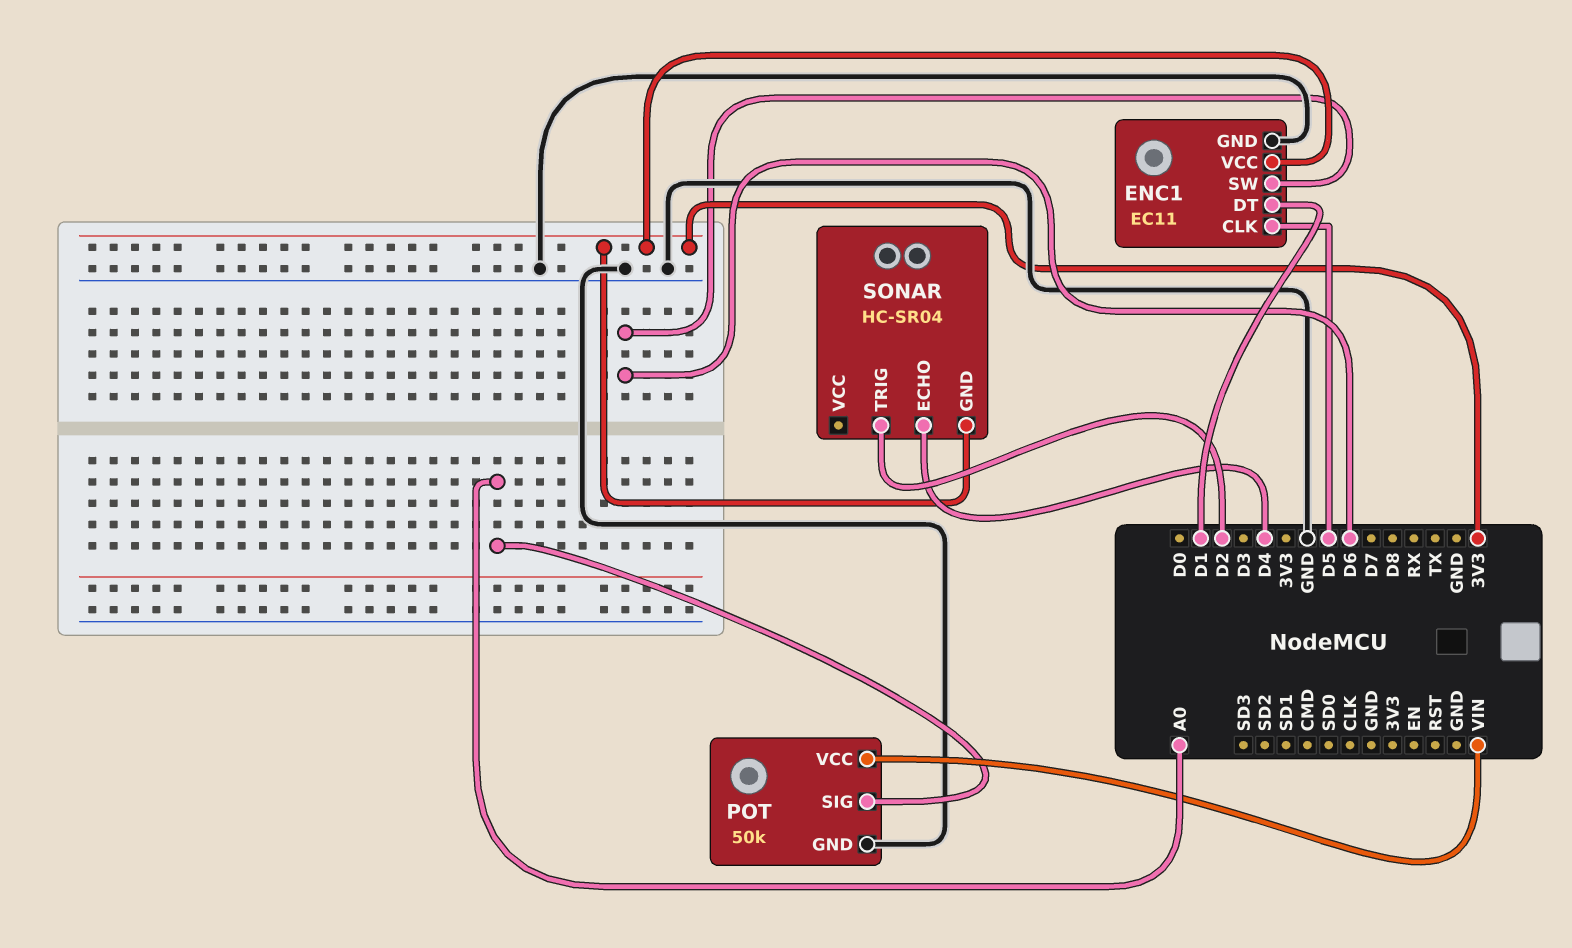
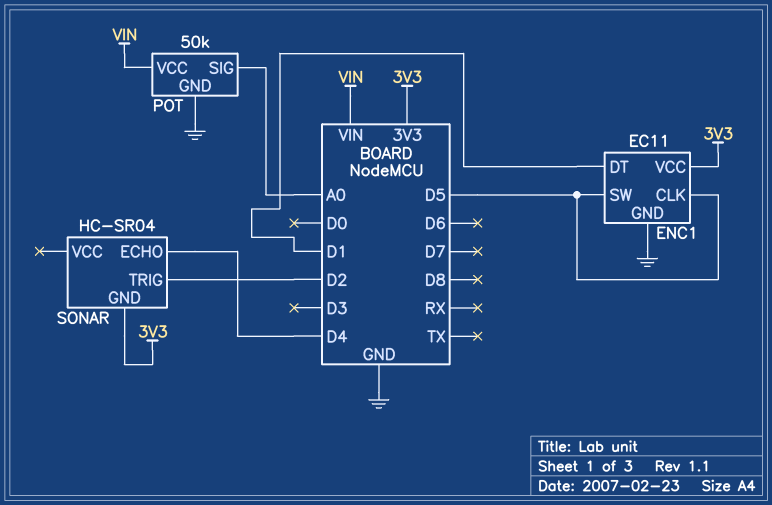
ENC1 pin SW: D6 -> D5

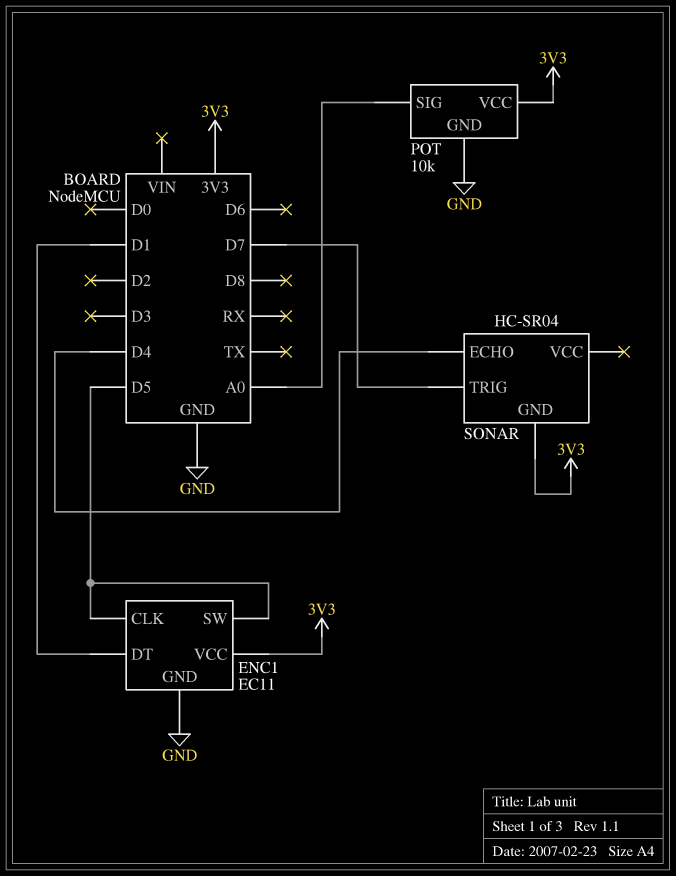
POT: 50k -> 10k
POT pin VCC: VIN -> 3V3
SONAR pin TRIG: D2 -> D7

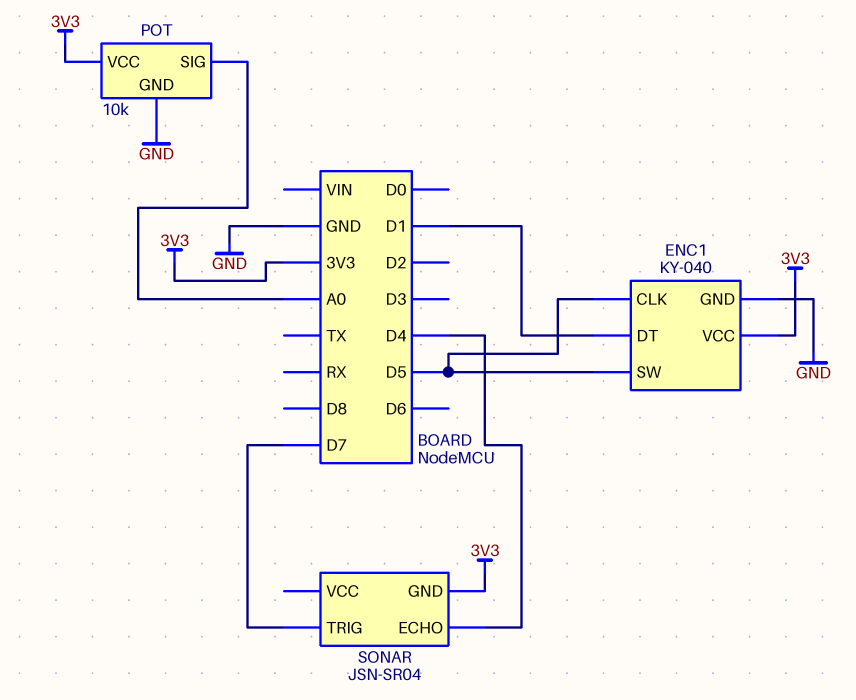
ENC1: EC11 -> KY-040
SONAR: HC-SR04 -> JSN-SR04

